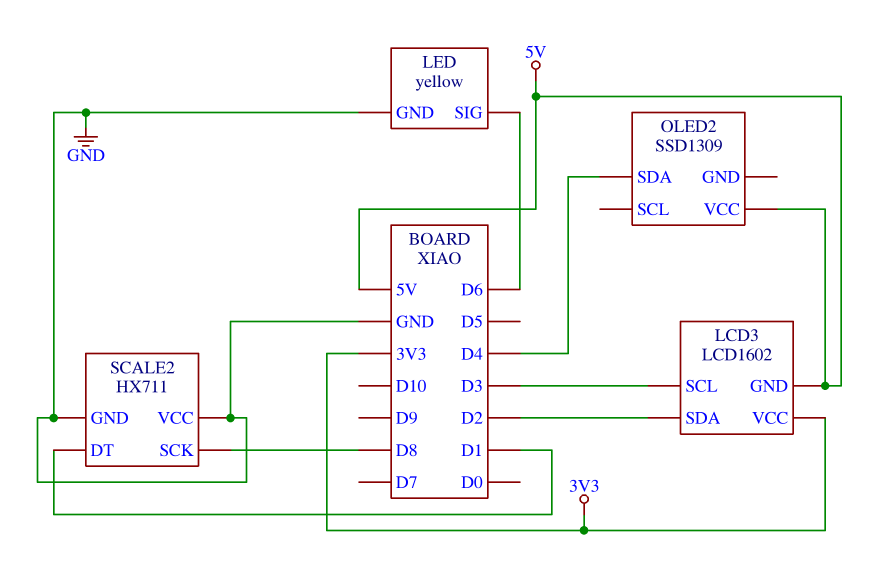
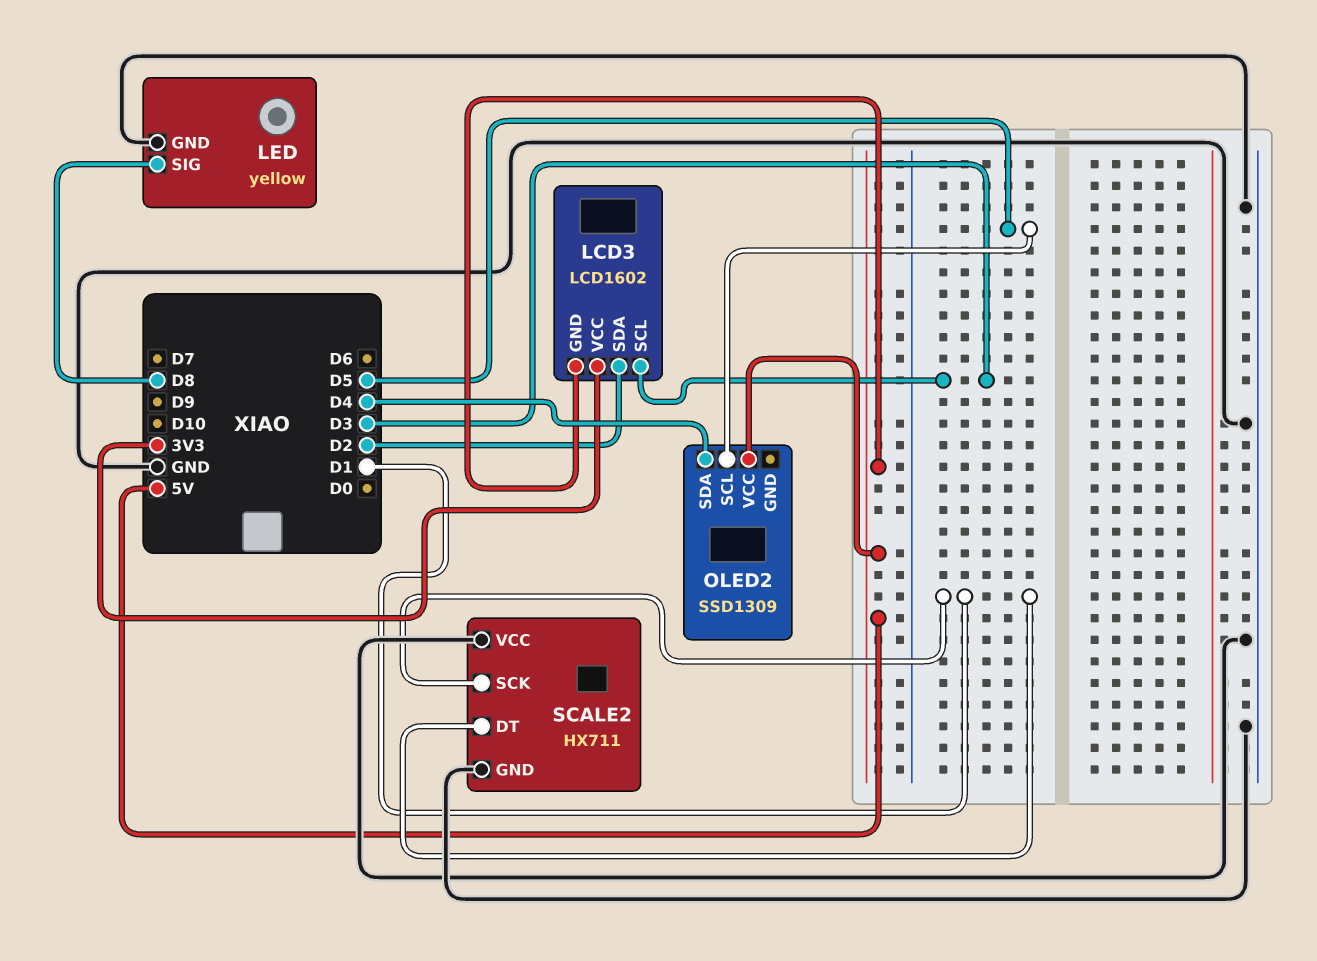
LED pin SIG: D6 -> D8
OLED2 pin SCL: none -> D5
SCALE2 pin SCK: D8 -> D1

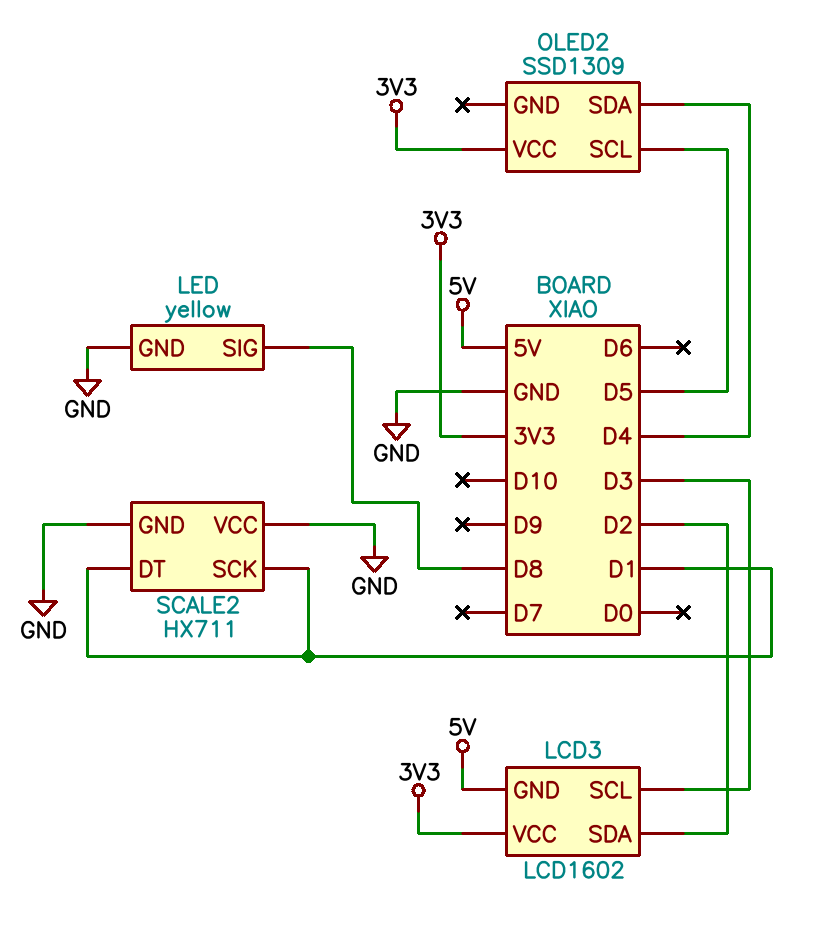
OLED2 pin VCC: 5V -> 3V3

